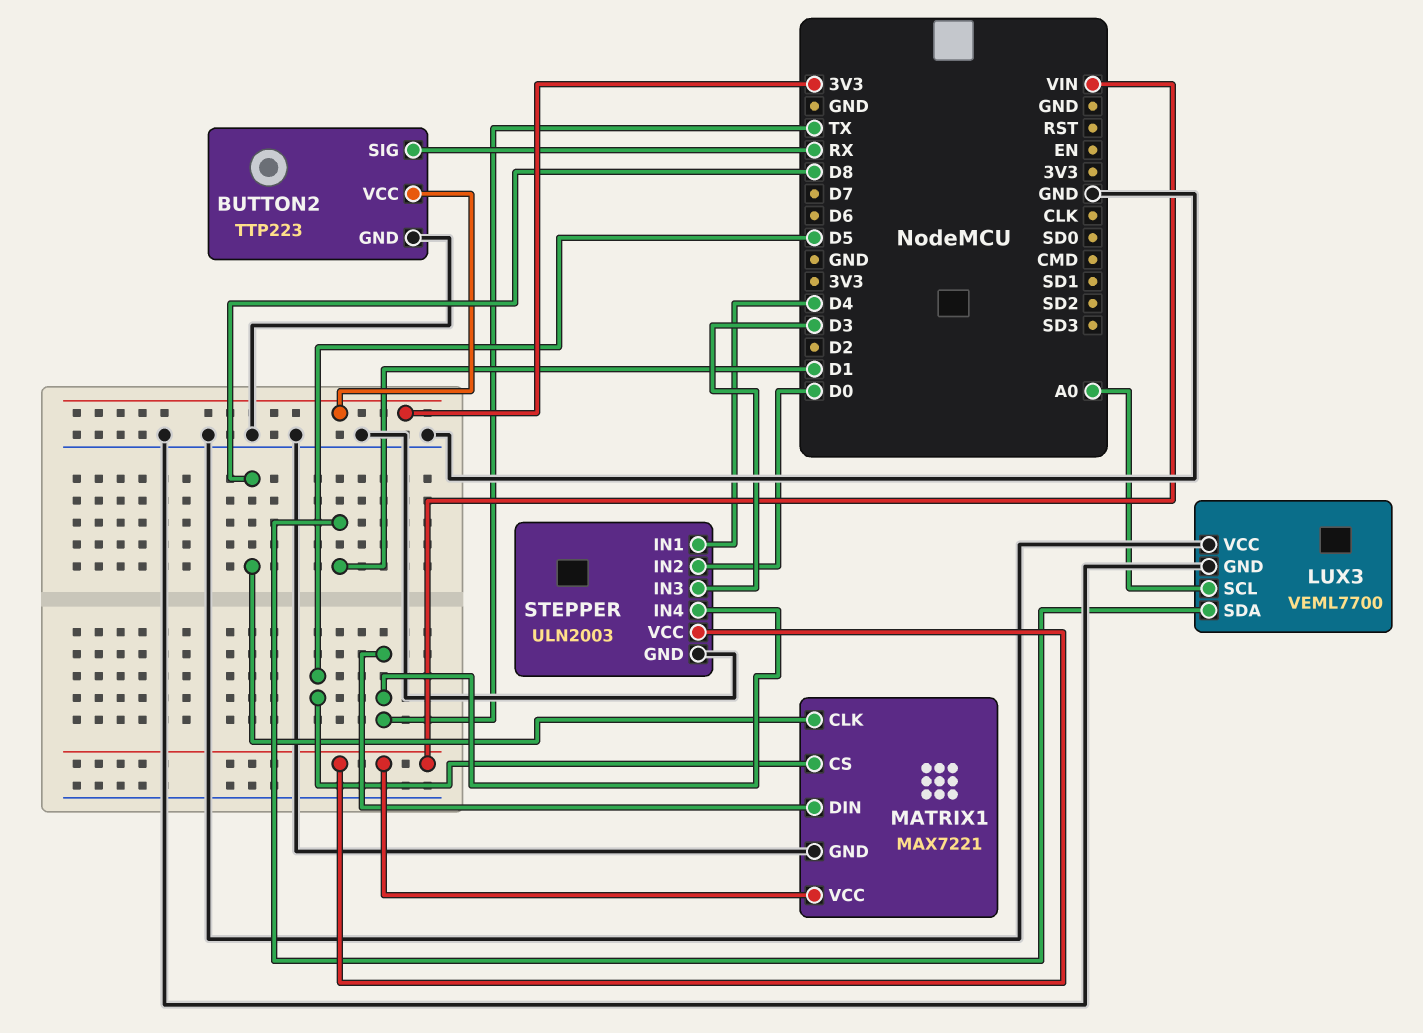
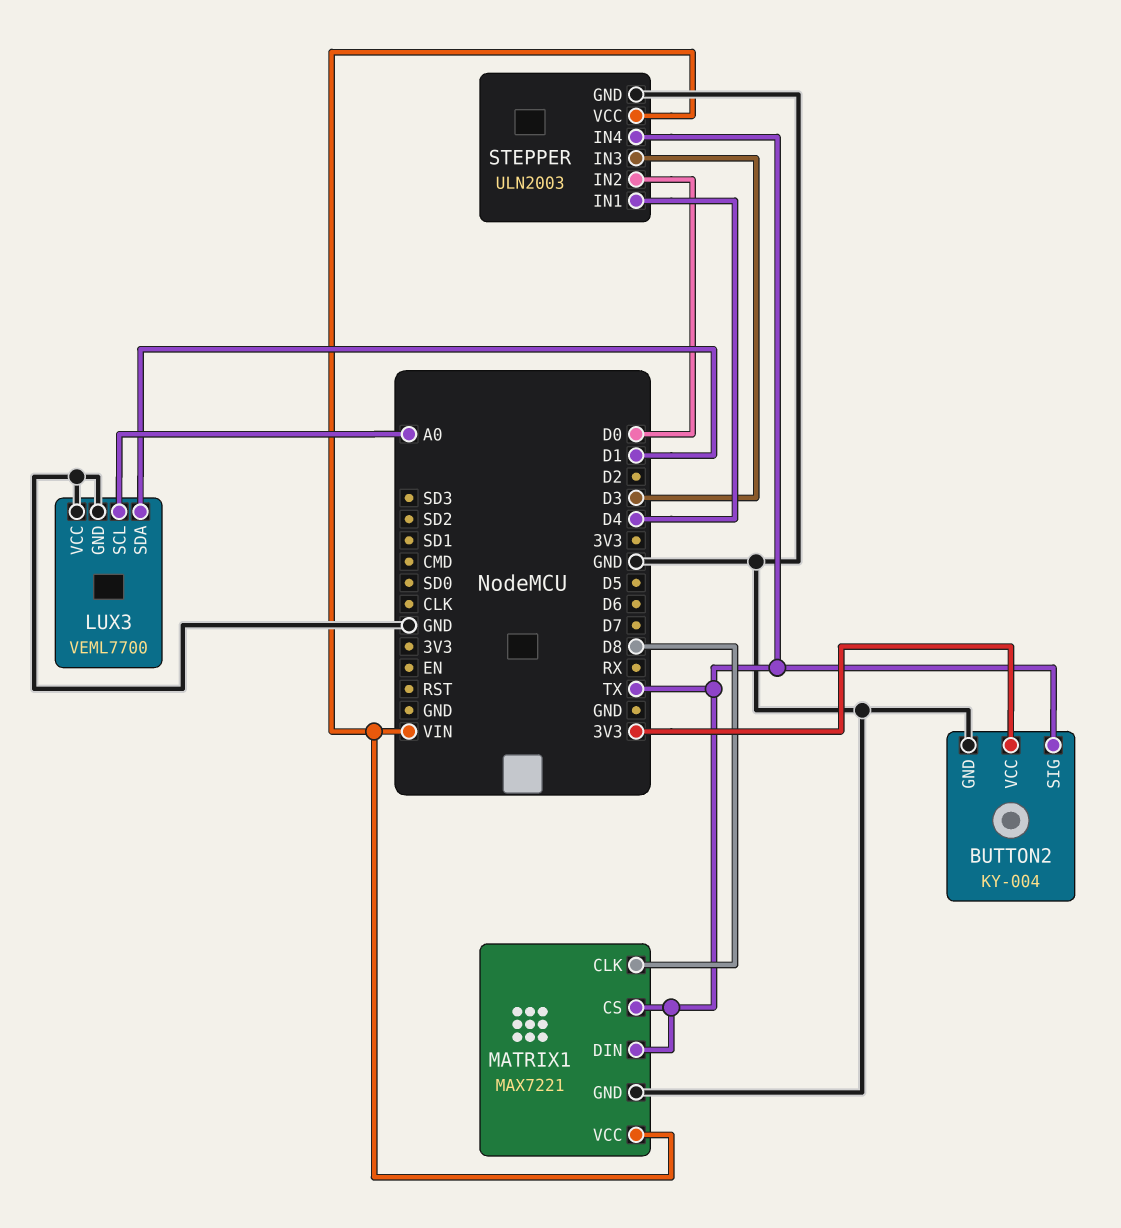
BUTTON2: TTP223 -> KY-004
BUTTON2 pin SIG: RX -> TX
MATRIX1 pin CS: D5 -> TX

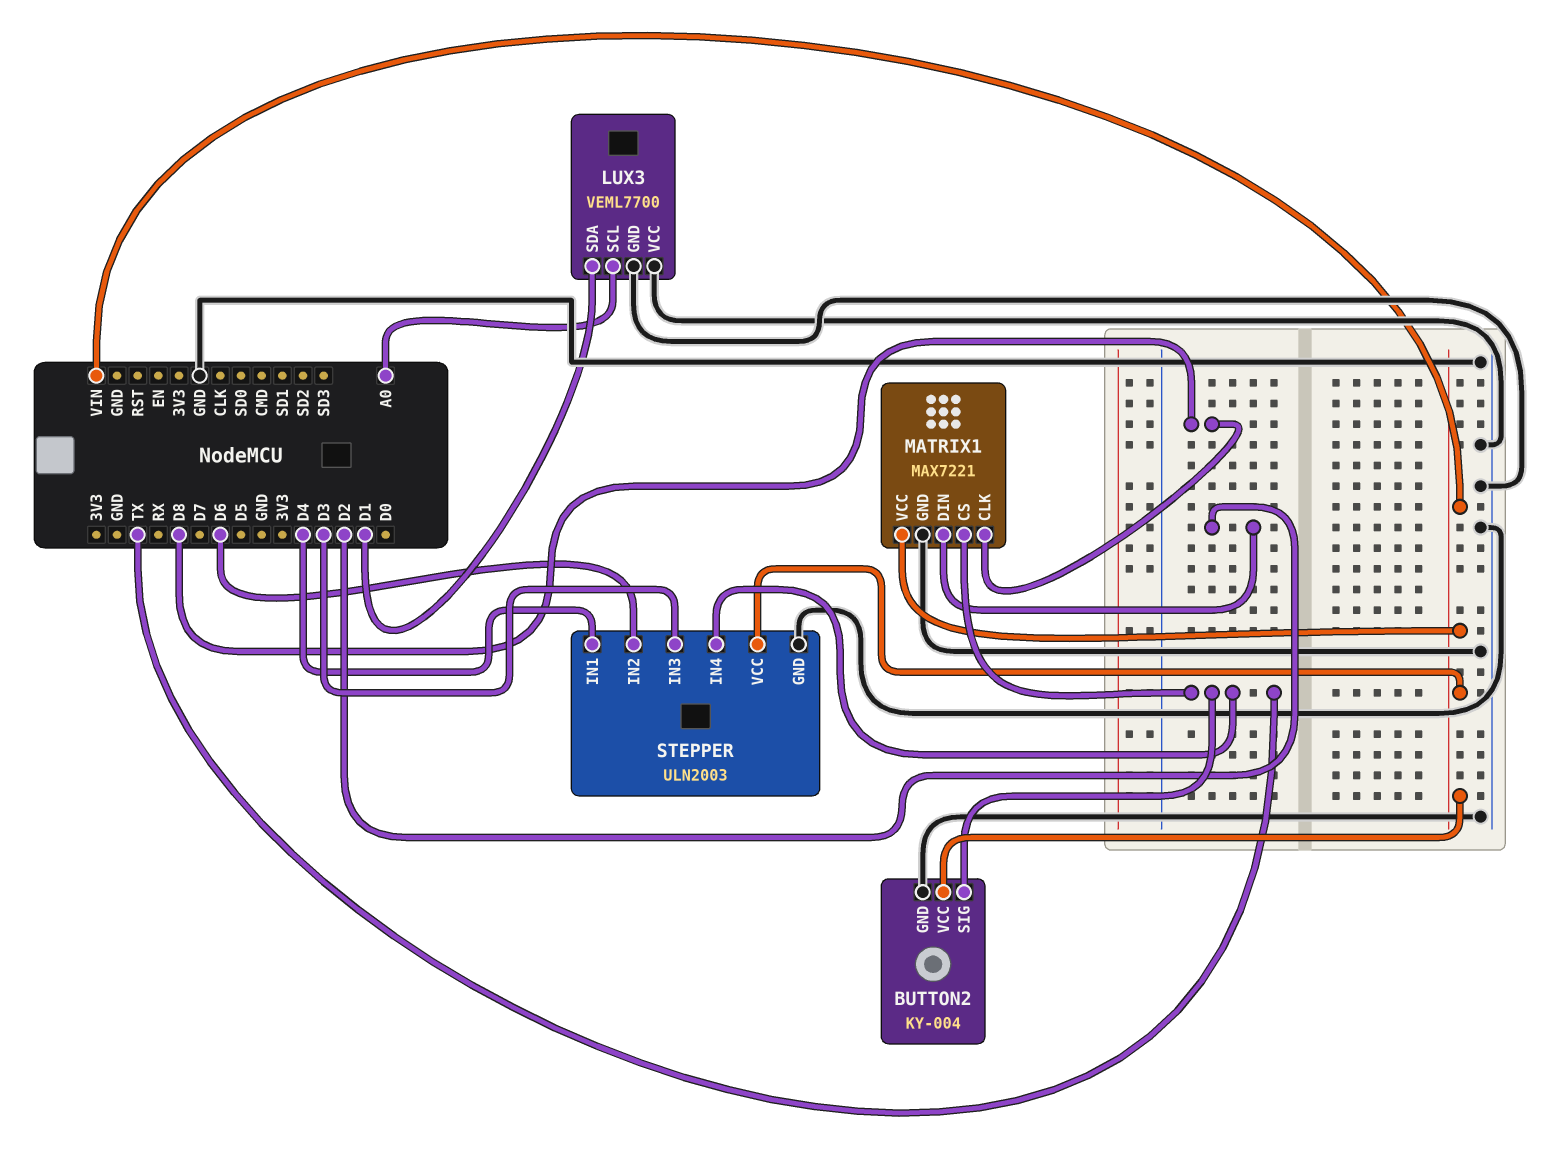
BUTTON2 pin VCC: 3V3 -> VIN
MATRIX1 pin DIN: TX -> D2
STEPPER pin IN2: D0 -> D6

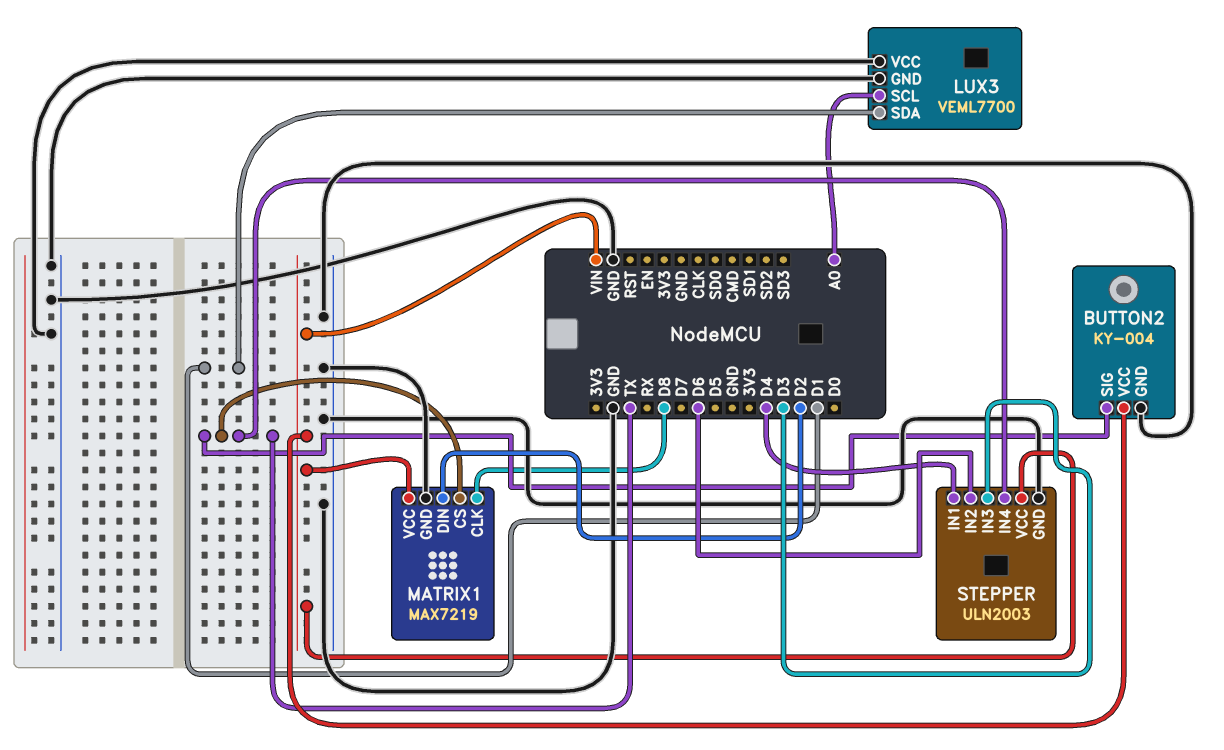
MATRIX1: MAX7221 -> MAX7219

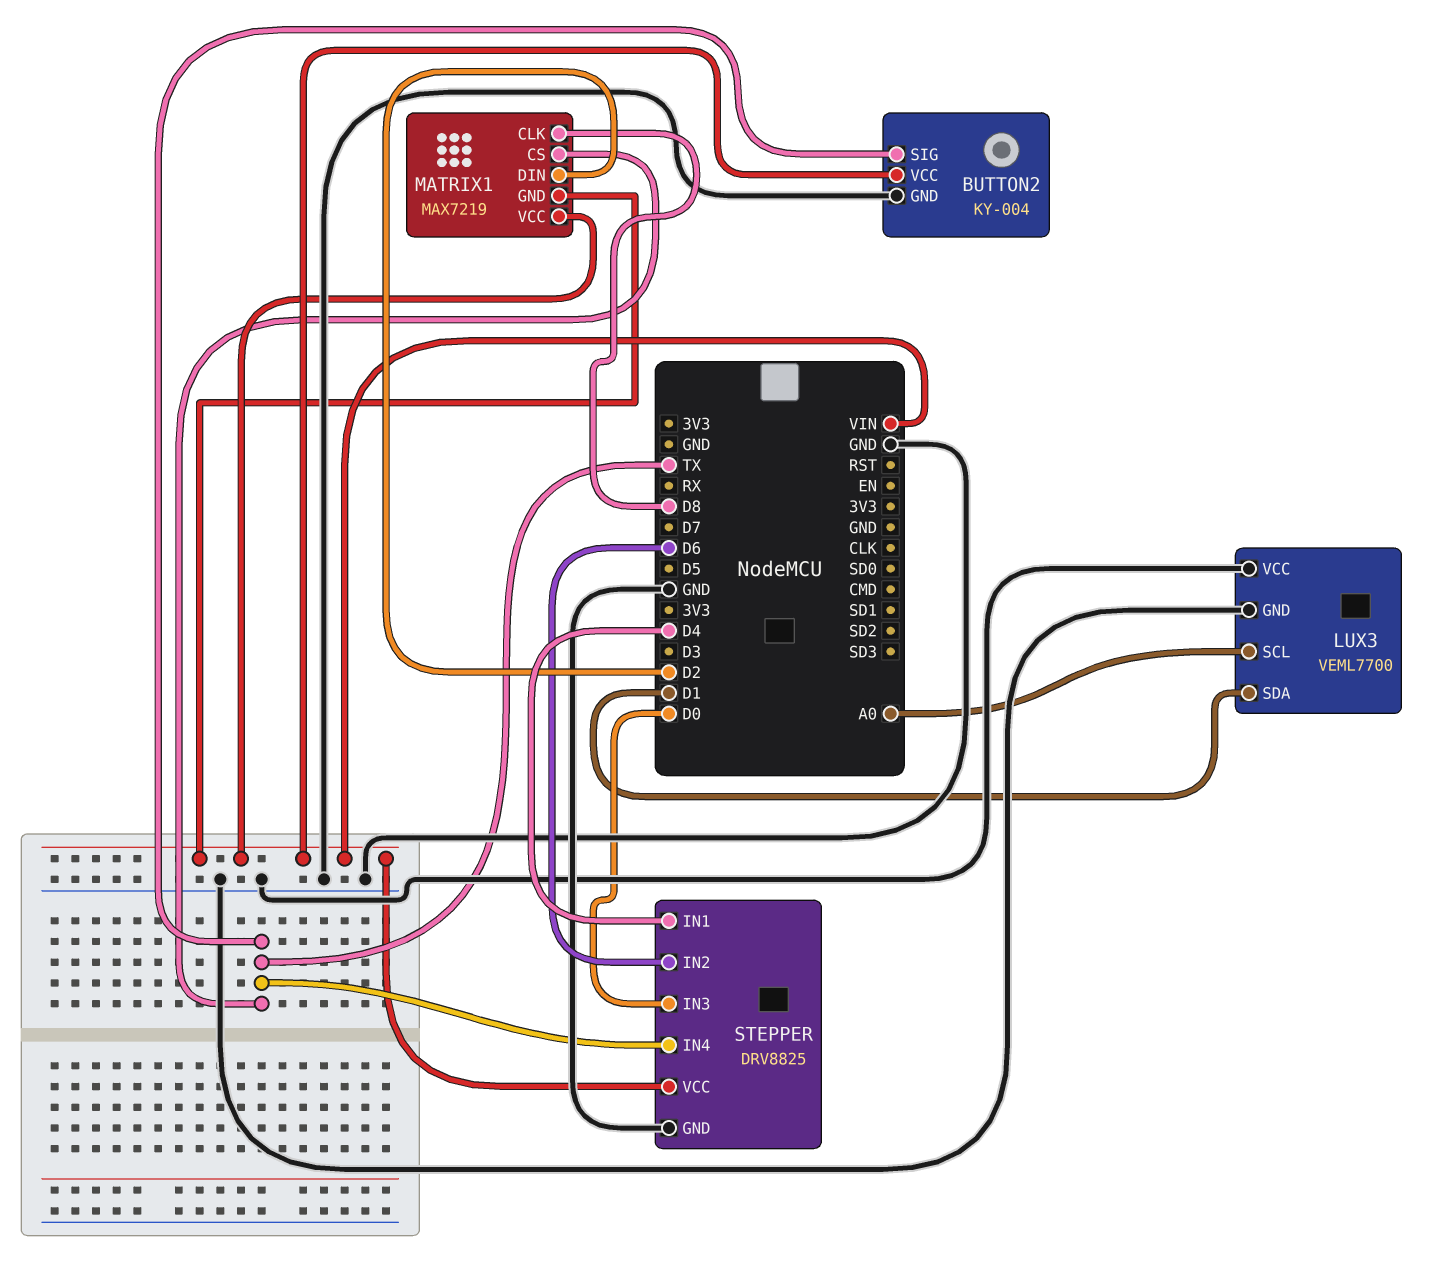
MATRIX1 pin GND: GND -> VIN
STEPPER: ULN2003 -> DRV8825
STEPPER pin IN3: D3 -> D0

